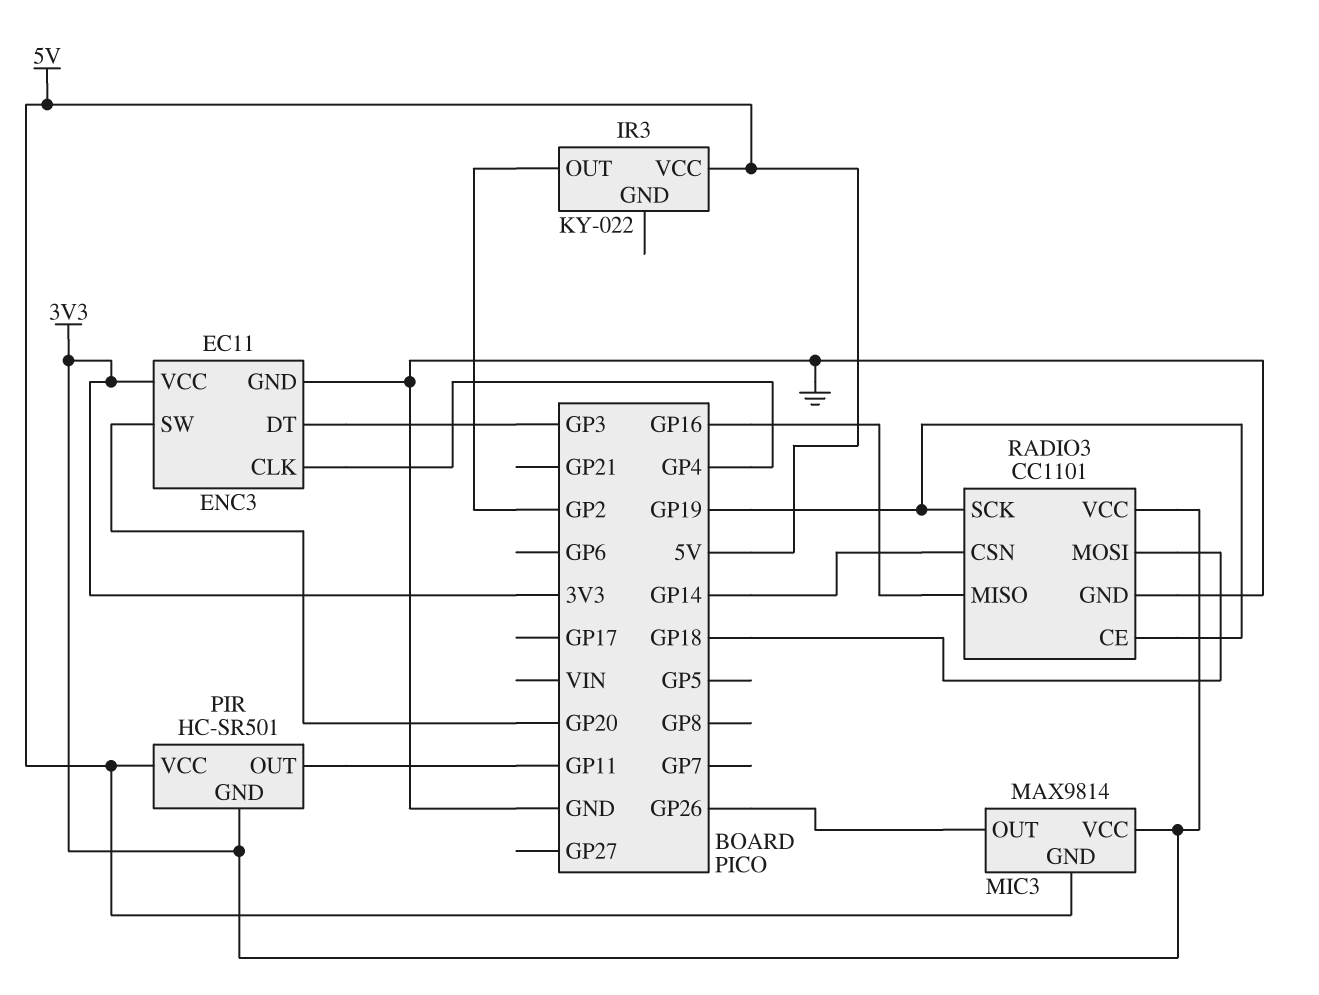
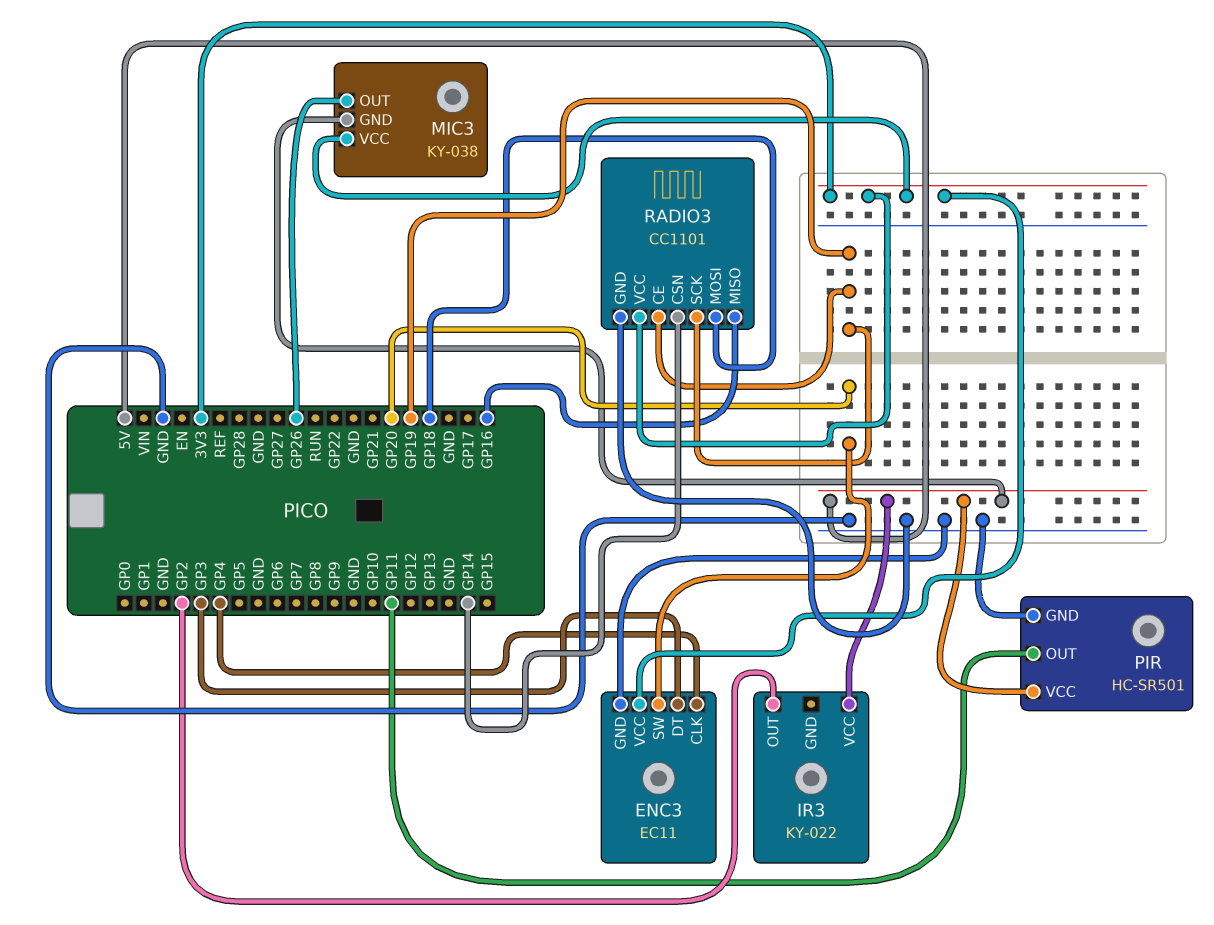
MIC3: MAX9814 -> KY-038
PIR pin GND: 3V3 -> GND

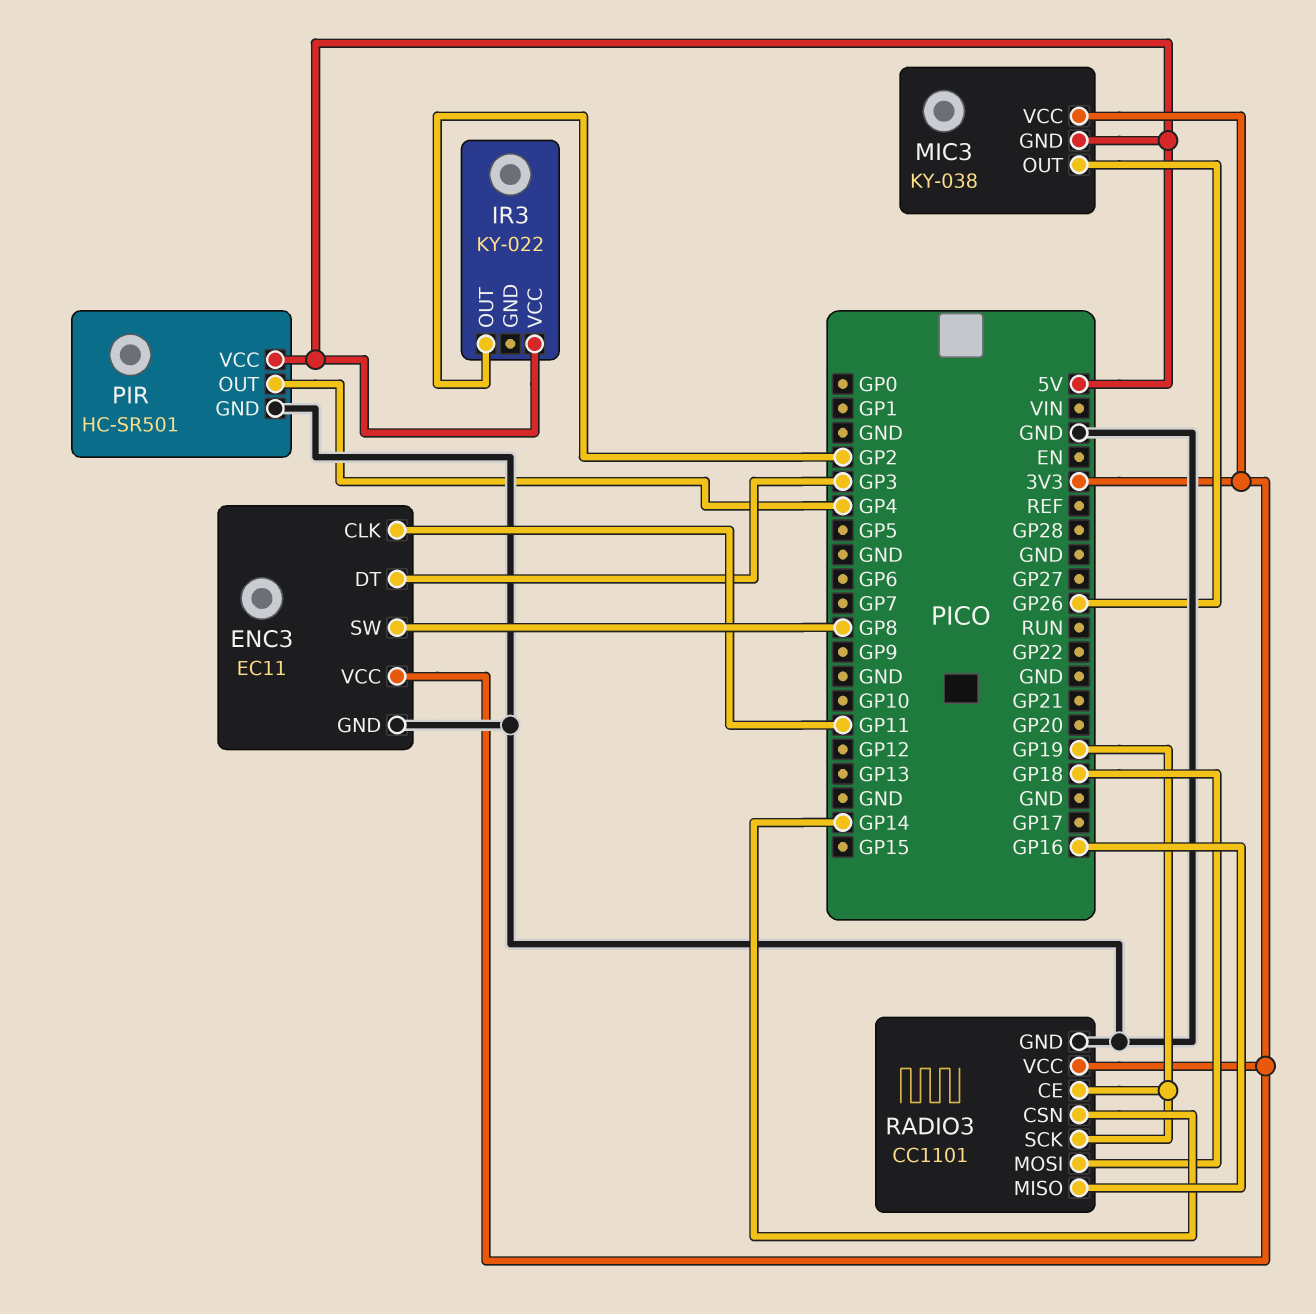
ENC3 pin CLK: GP4 -> GP11
ENC3 pin SW: GP20 -> GP8
PIR pin OUT: GP11 -> GP4

